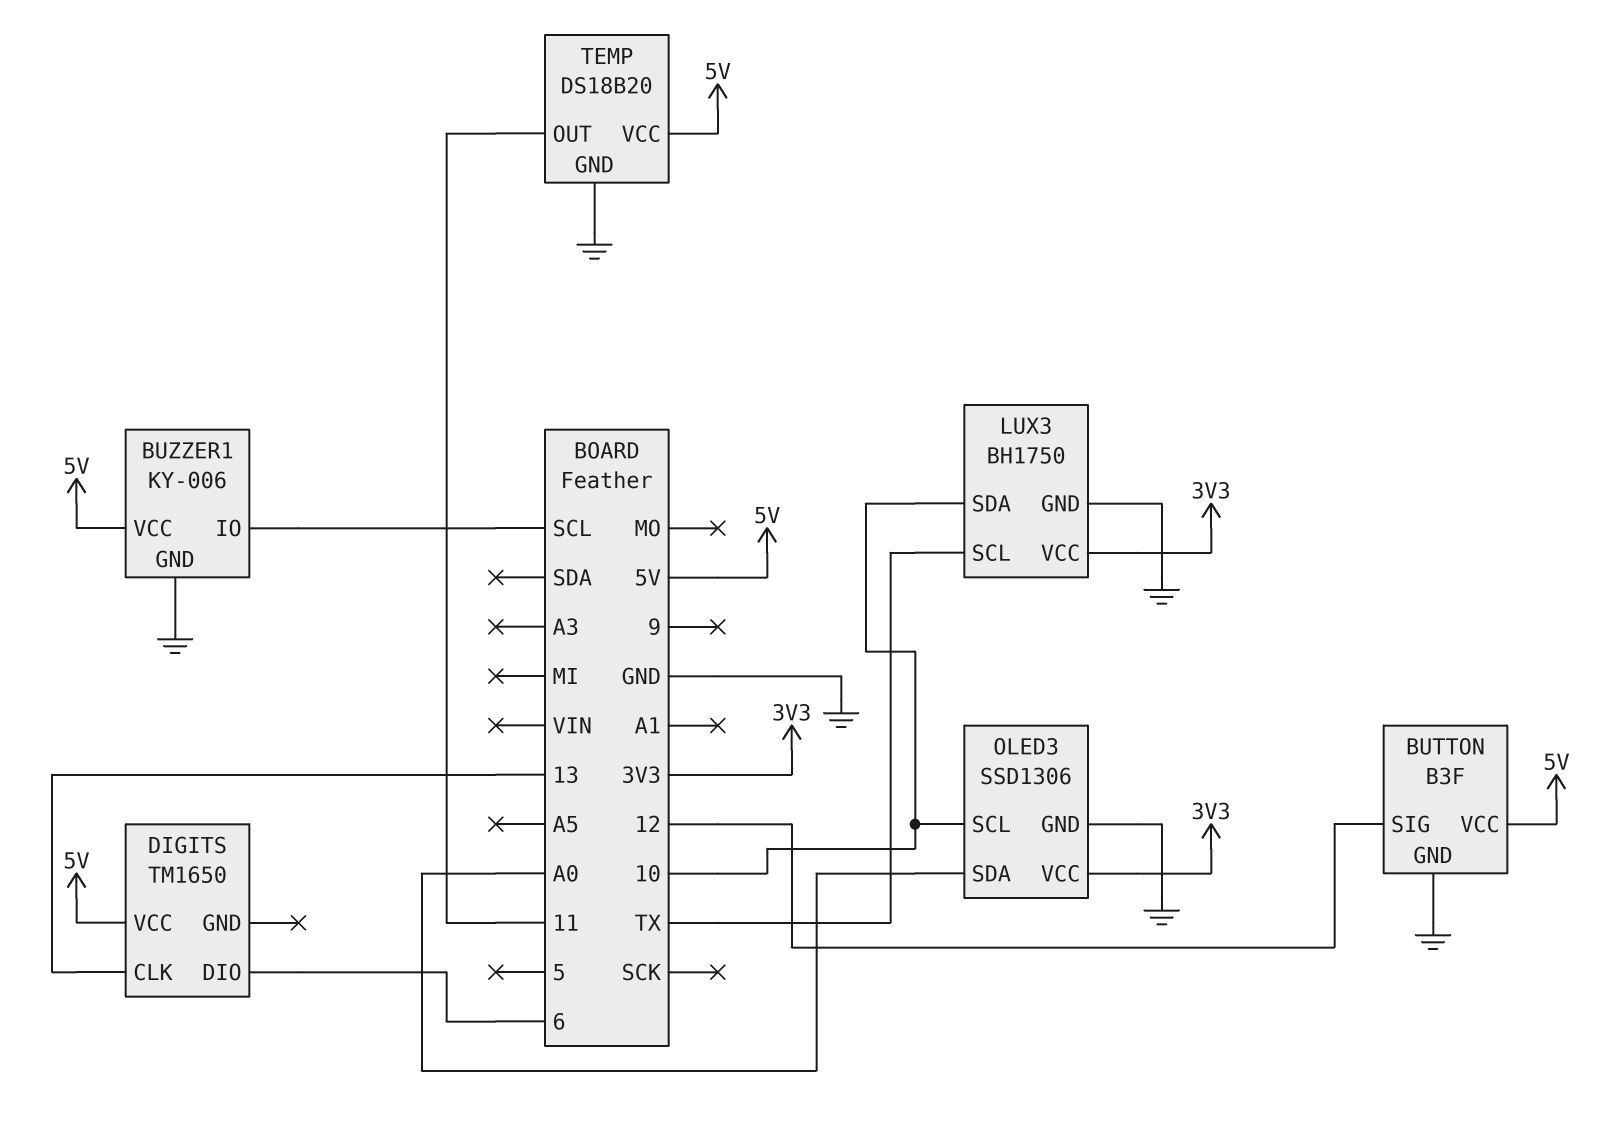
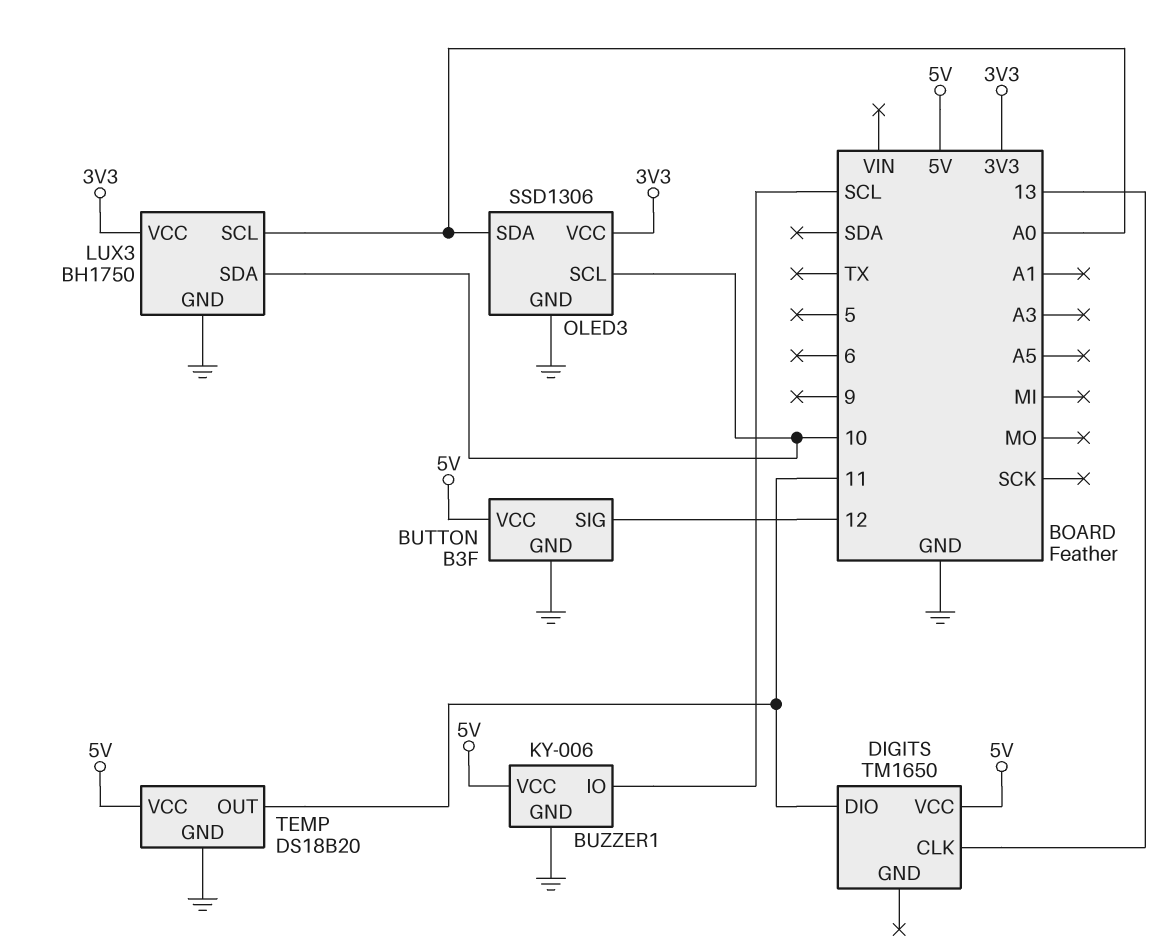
DIGITS pin DIO: 6 -> 11
LUX3 pin SCL: TX -> A0

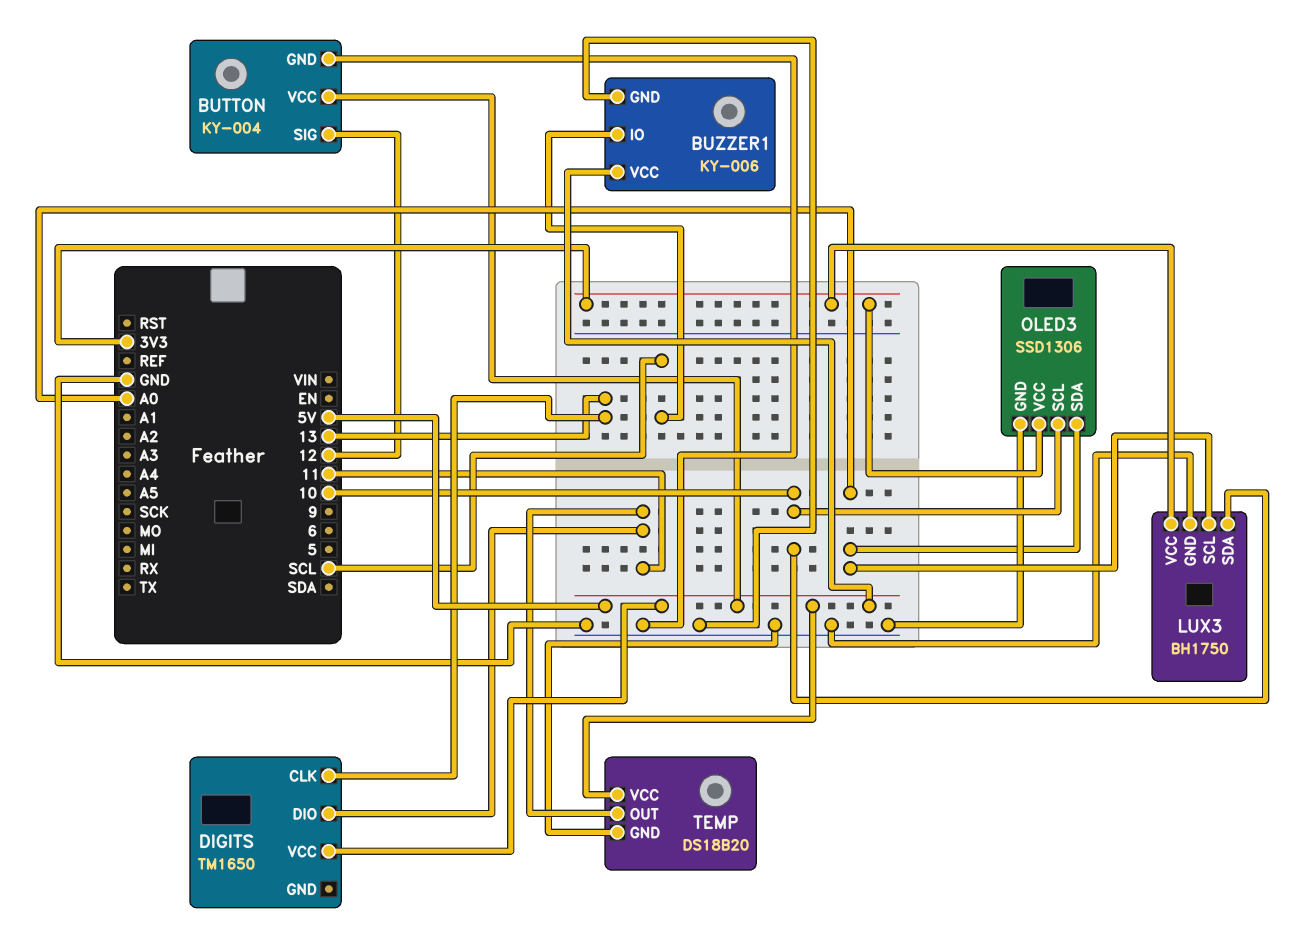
BUTTON: B3F -> KY-004

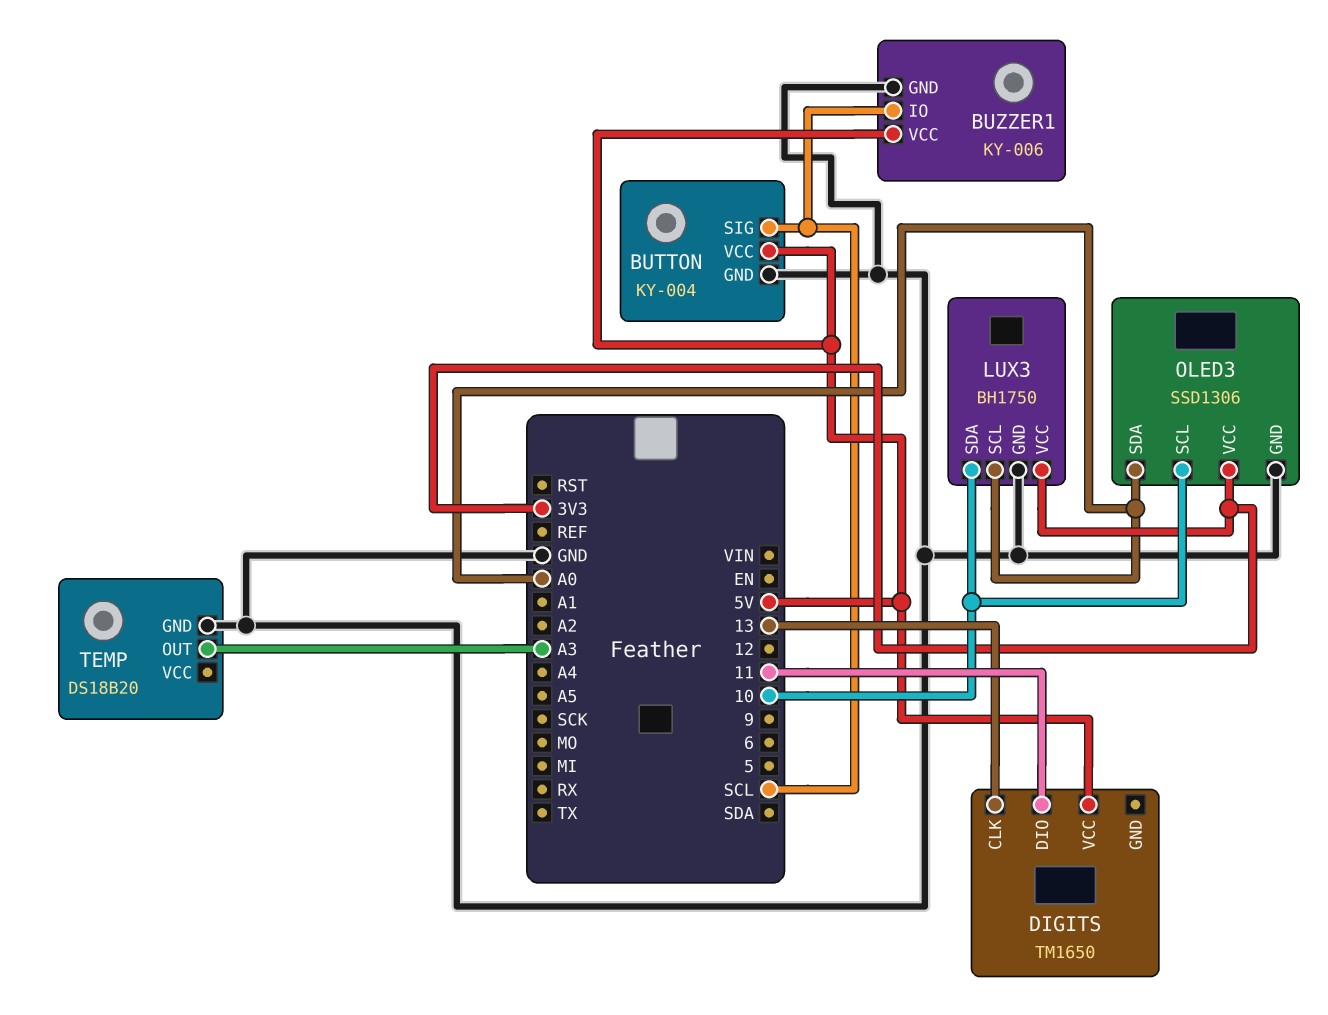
BUTTON pin SIG: 12 -> SCL
TEMP pin OUT: 11 -> A3
TEMP pin VCC: 5V -> none

